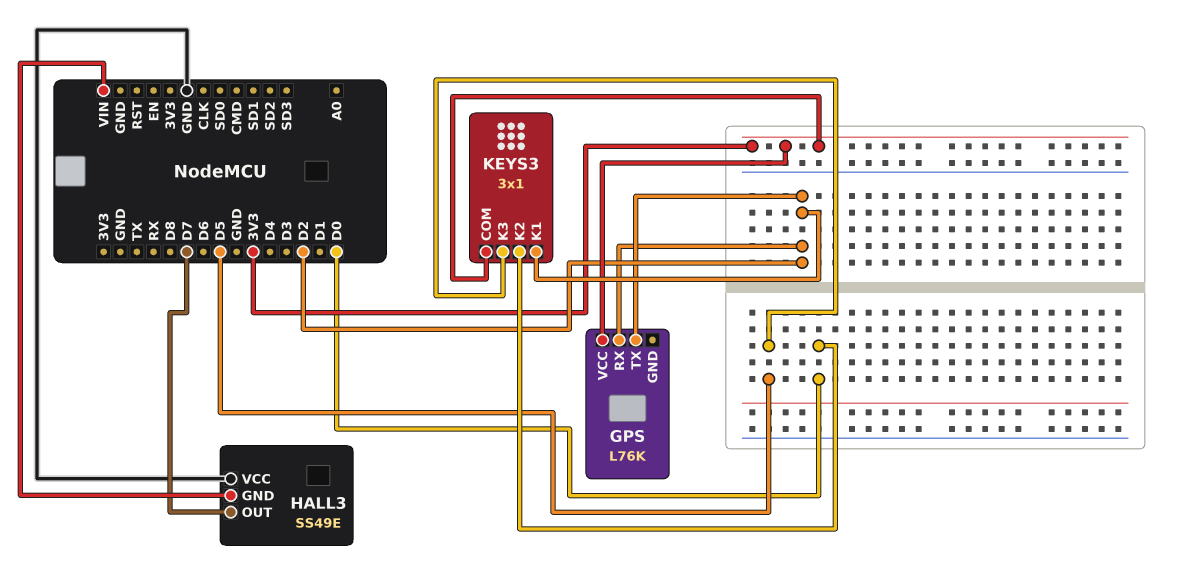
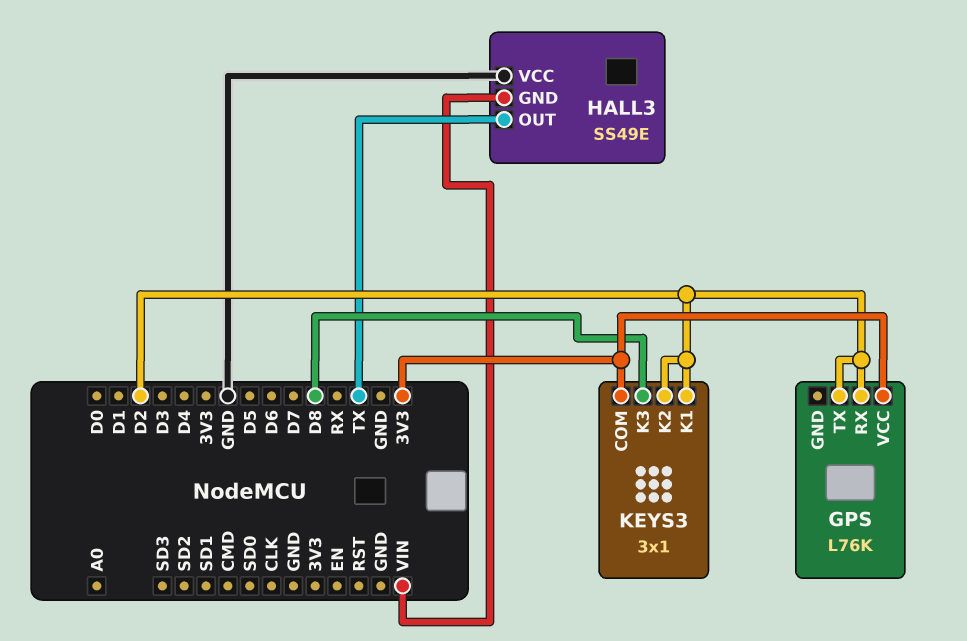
HALL3 pin OUT: D7 -> TX
KEYS3 pin K2: D0 -> D2
KEYS3 pin K3: D5 -> D8

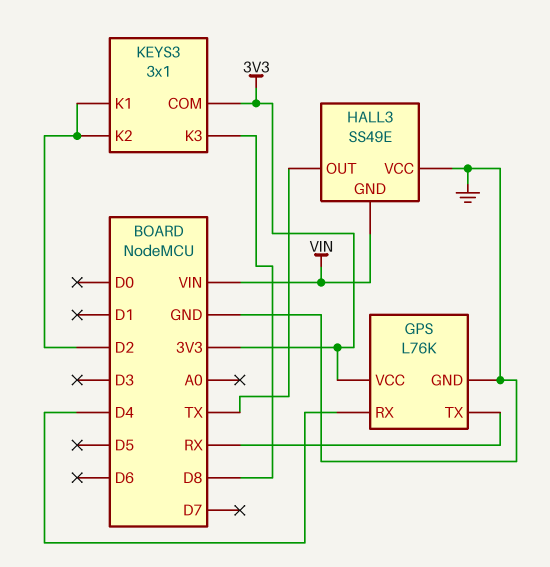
GPS pin GND: none -> GND
GPS pin RX: D2 -> D4
GPS pin TX: D2 -> RX

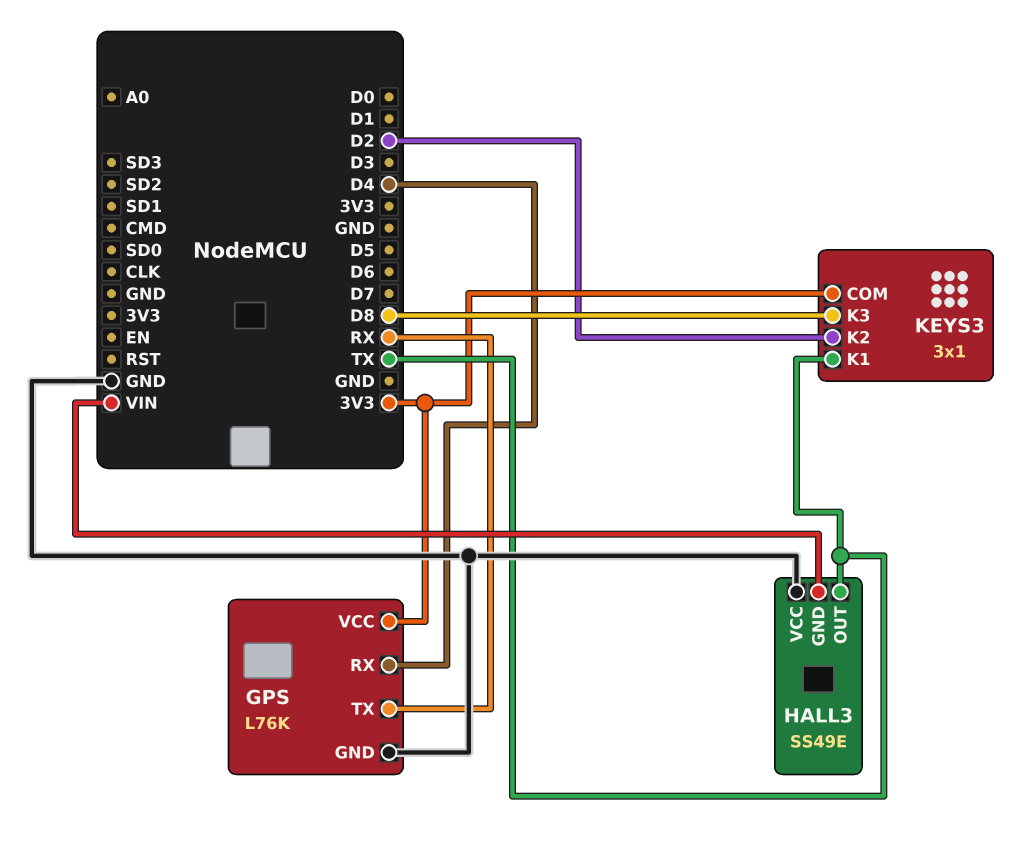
KEYS3 pin K1: D2 -> TX

